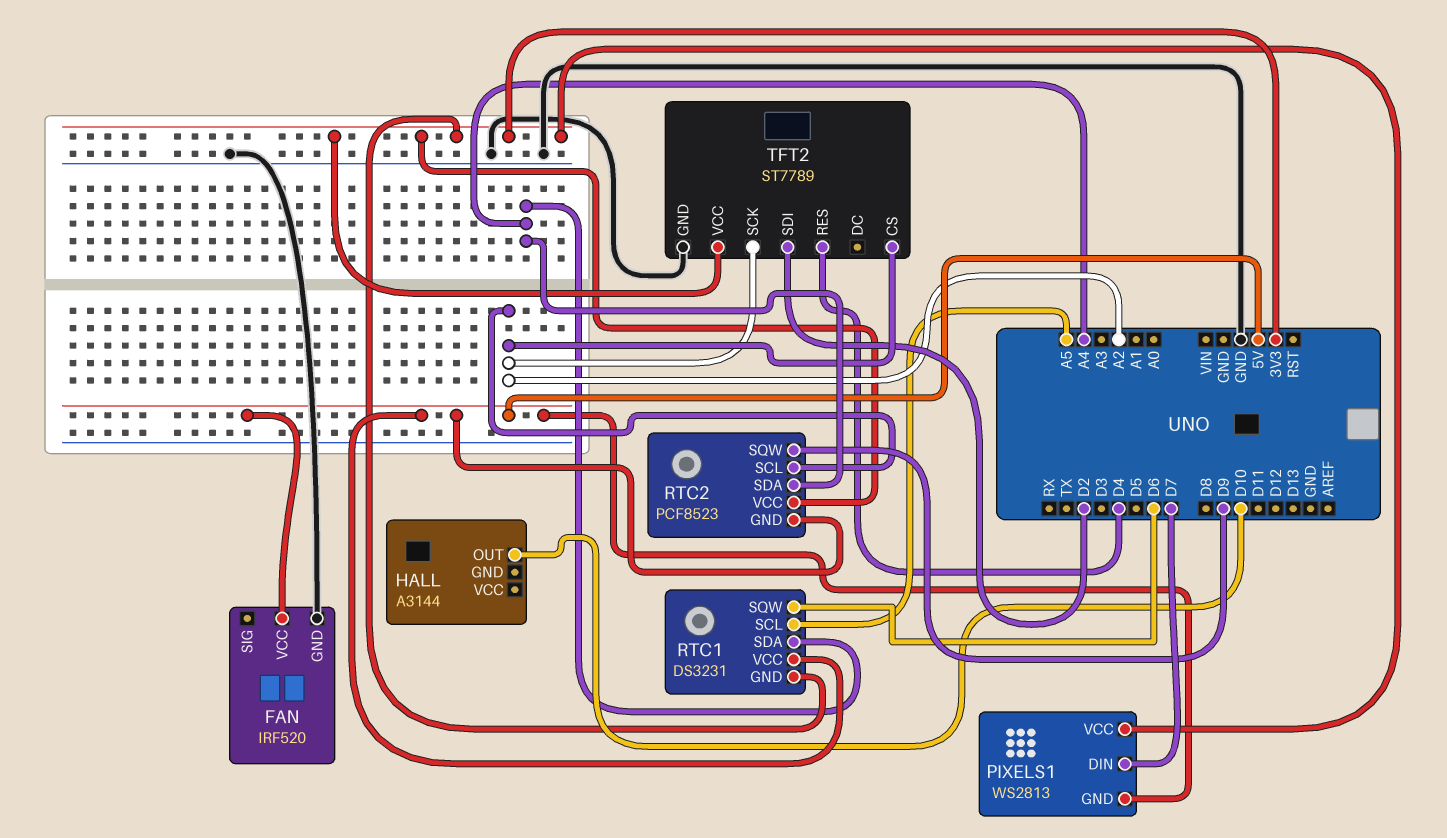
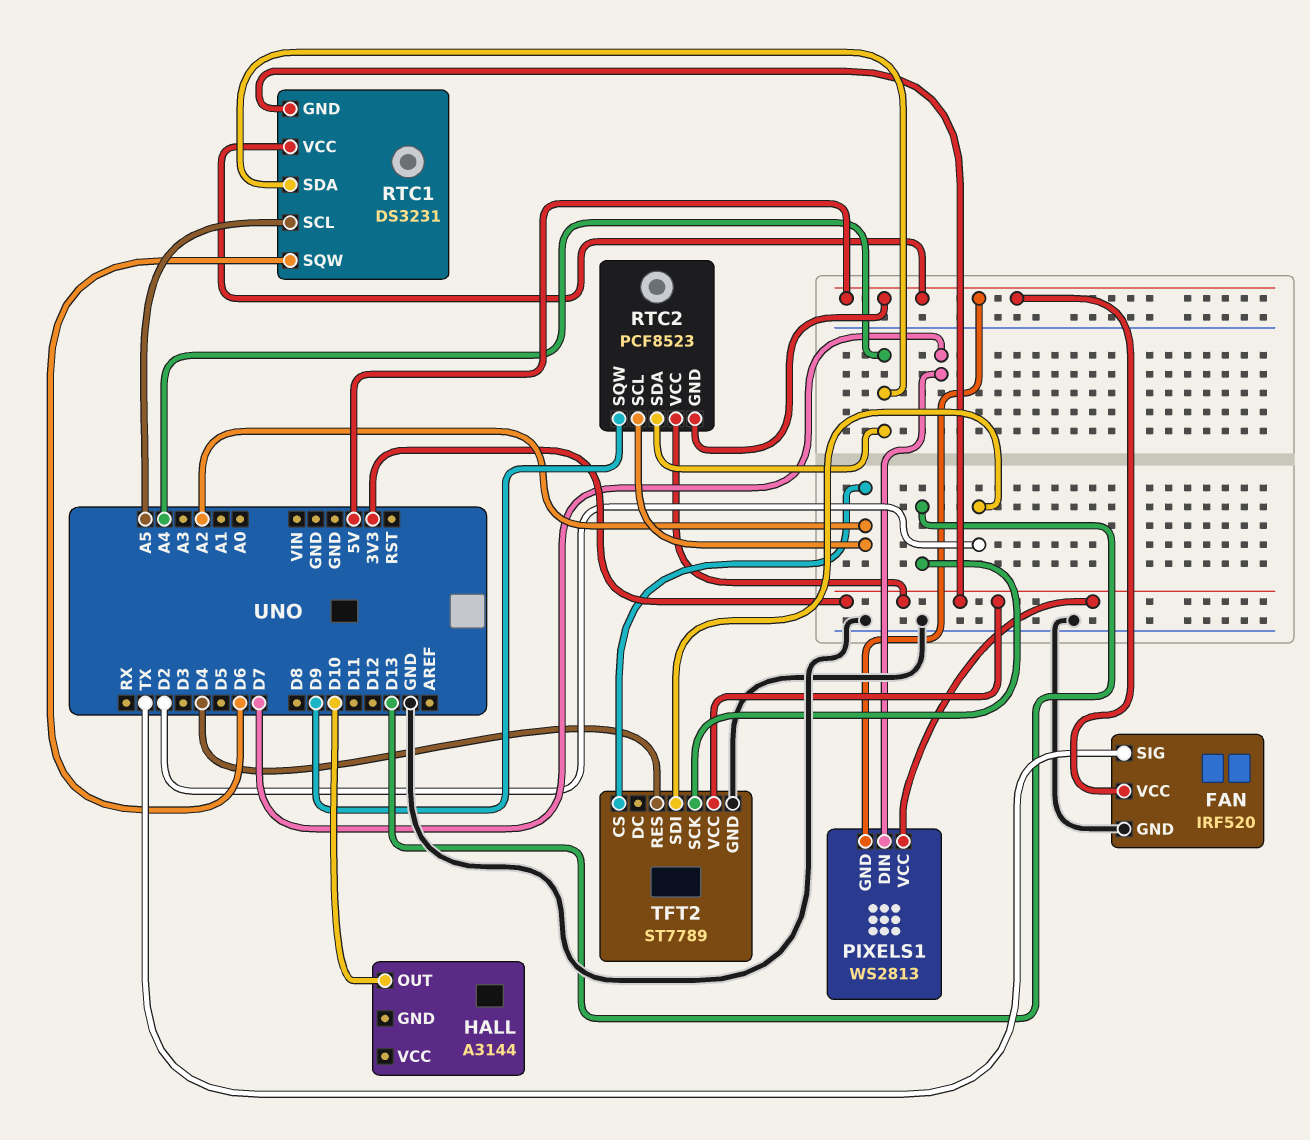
FAN pin SIG: none -> TX
TFT2 pin SCK: A2 -> D13

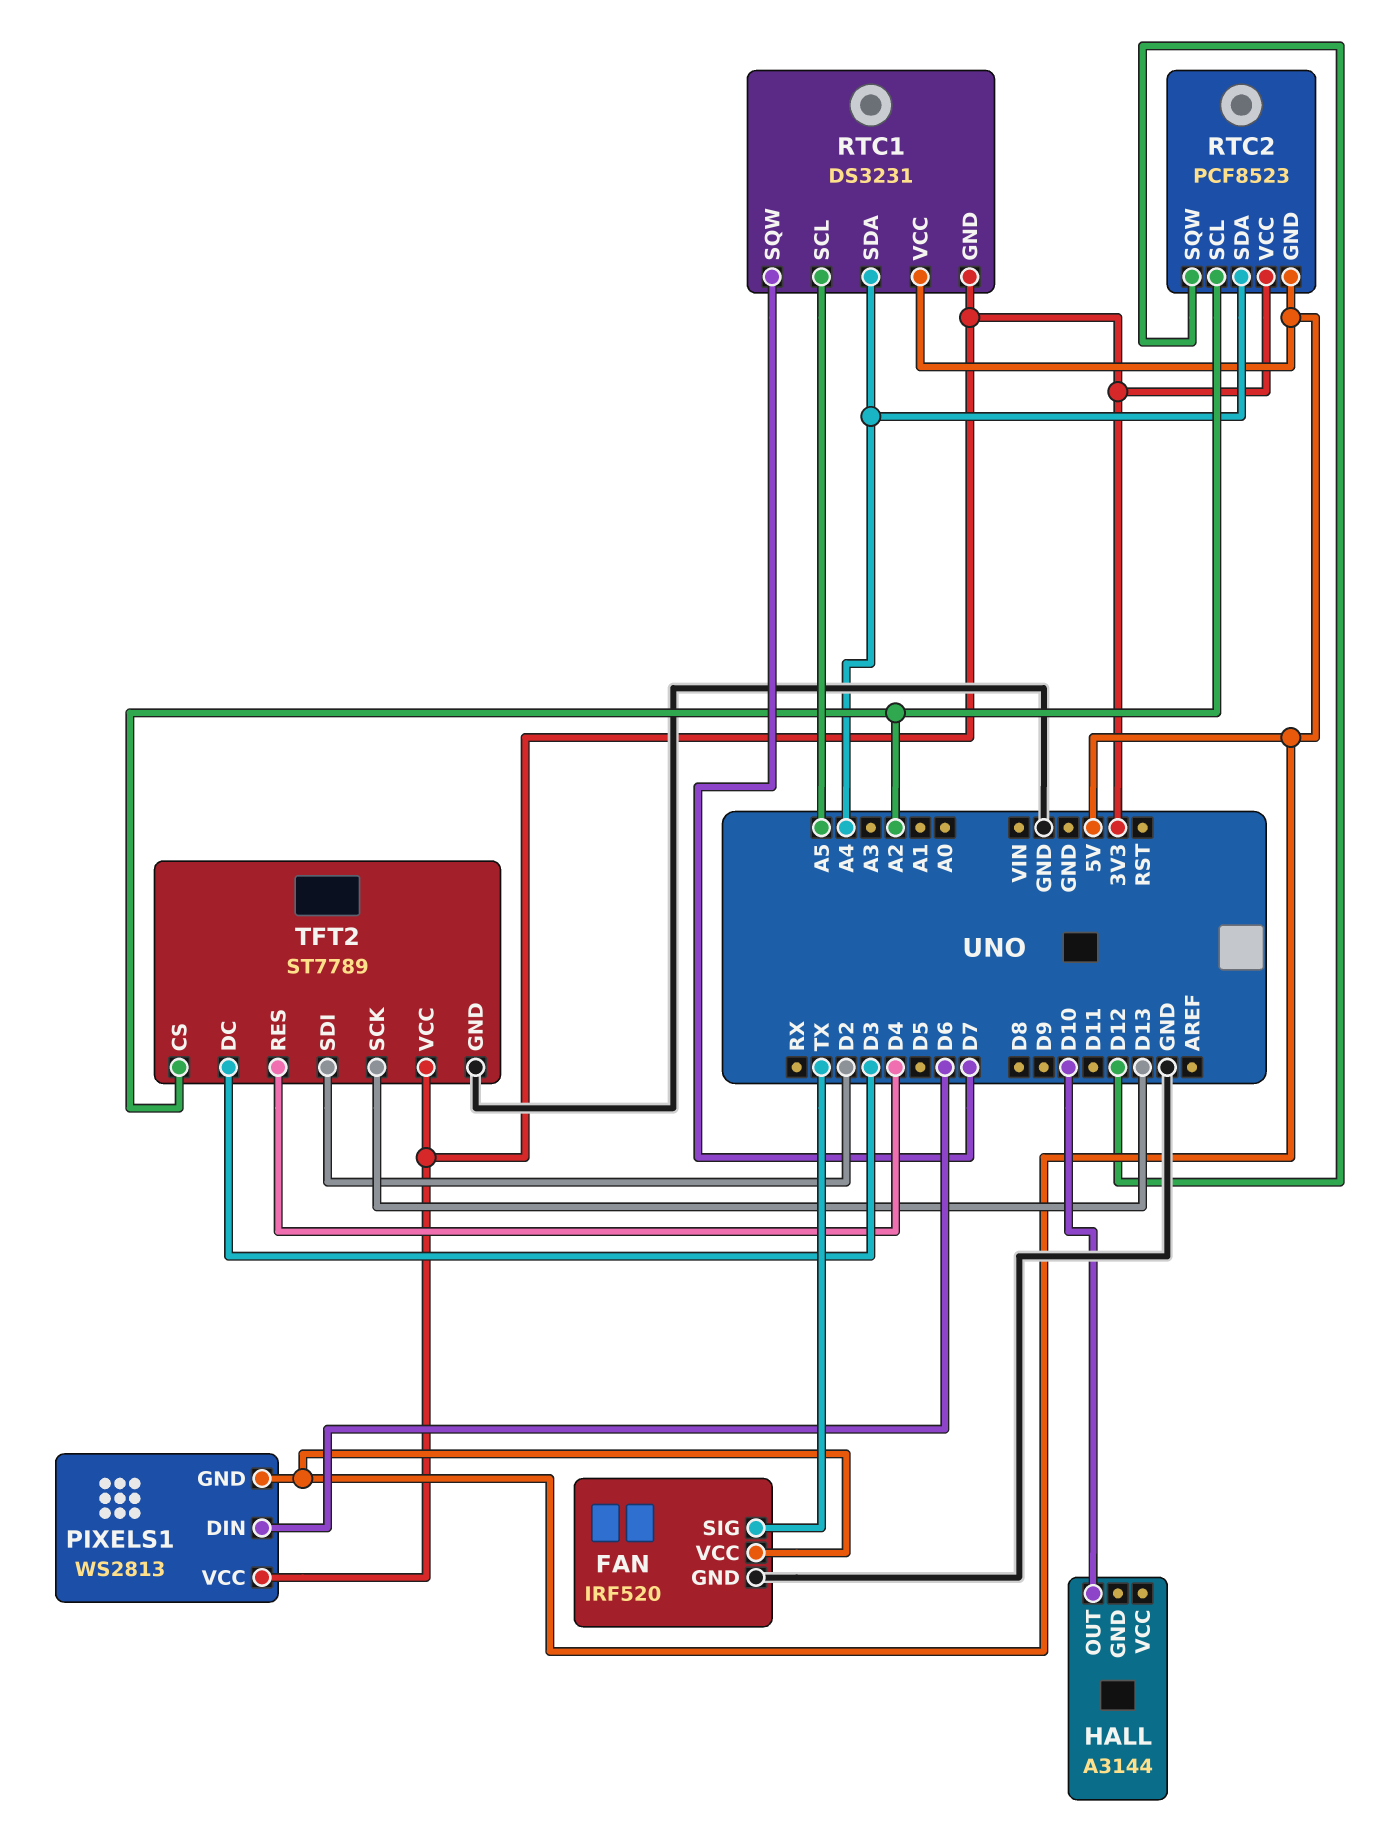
PIXELS1 pin DIN: D7 -> D6
RTC1 pin SQW: D6 -> D7
RTC2 pin SQW: D9 -> D12
TFT2 pin DC: none -> D3

